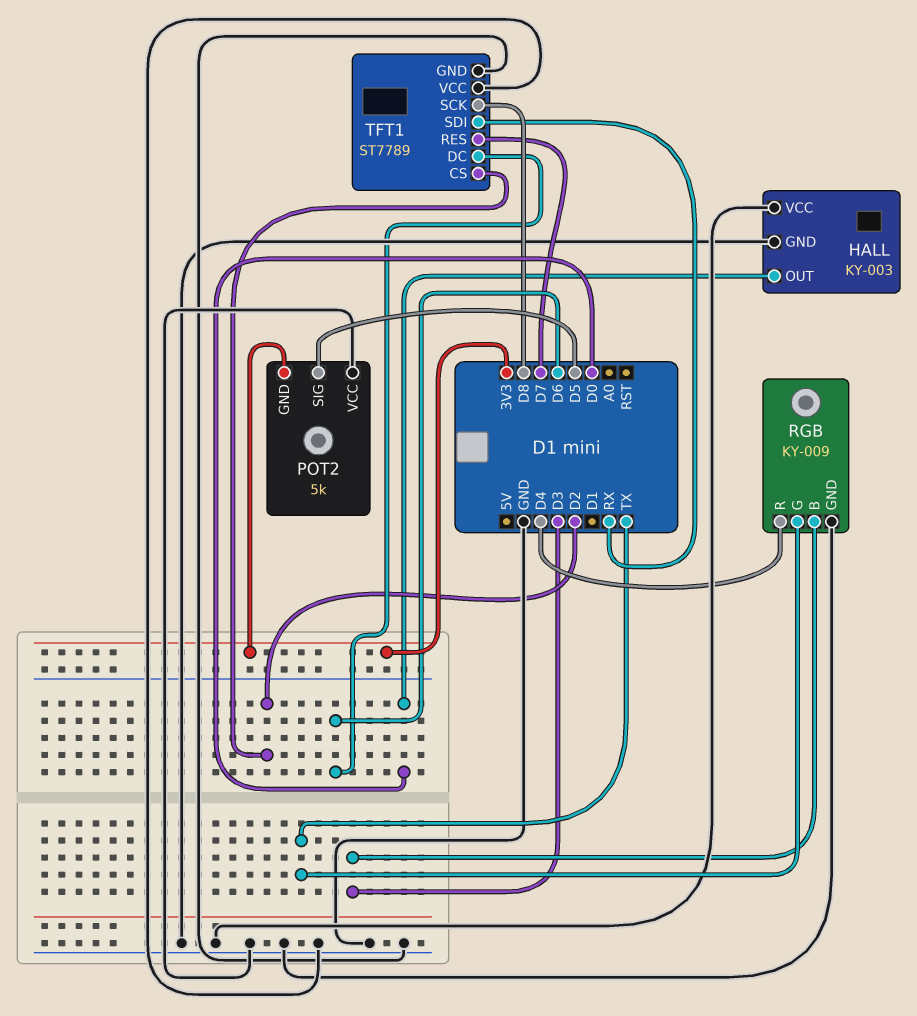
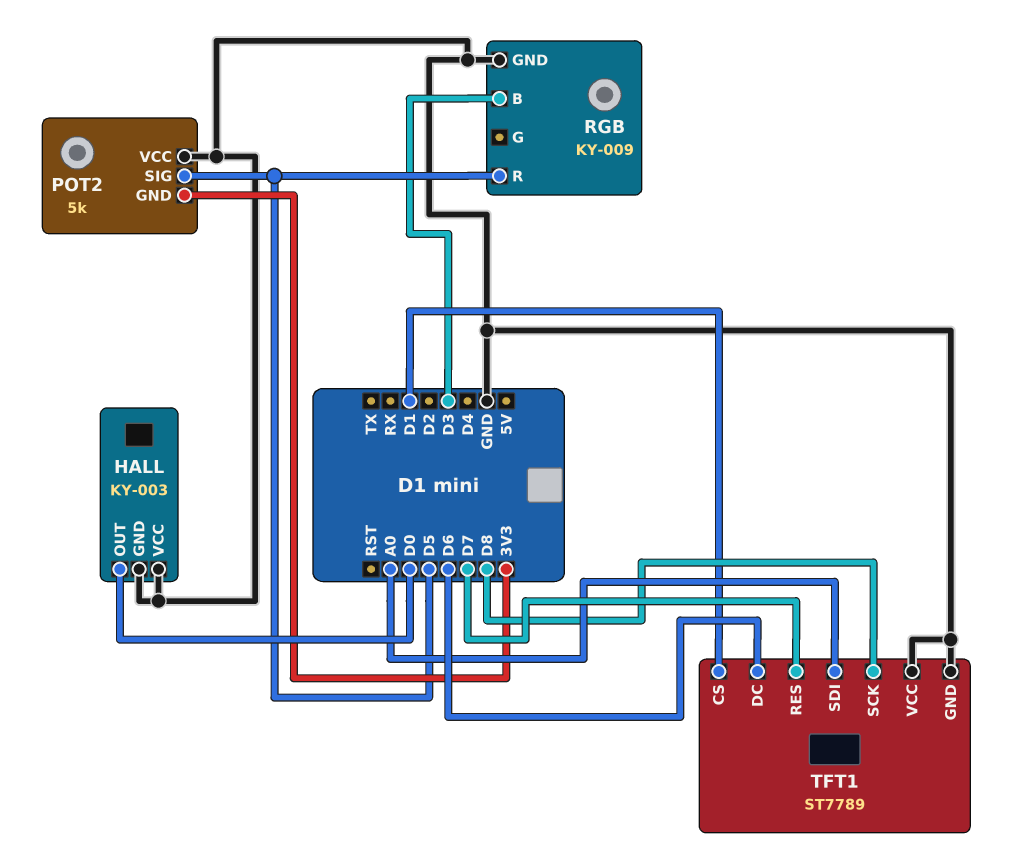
RGB pin G: TX -> none
RGB pin R: D4 -> D5
TFT1 pin CS: D2 -> D1
TFT1 pin SDI: RX -> A0

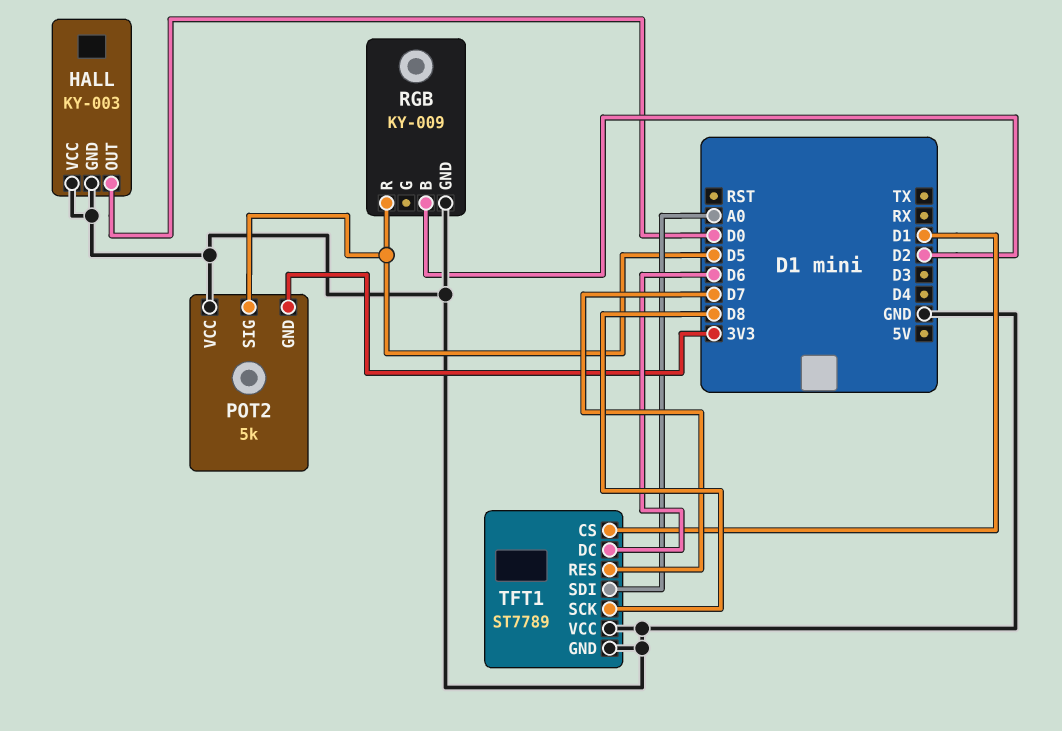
RGB pin B: D3 -> D2

